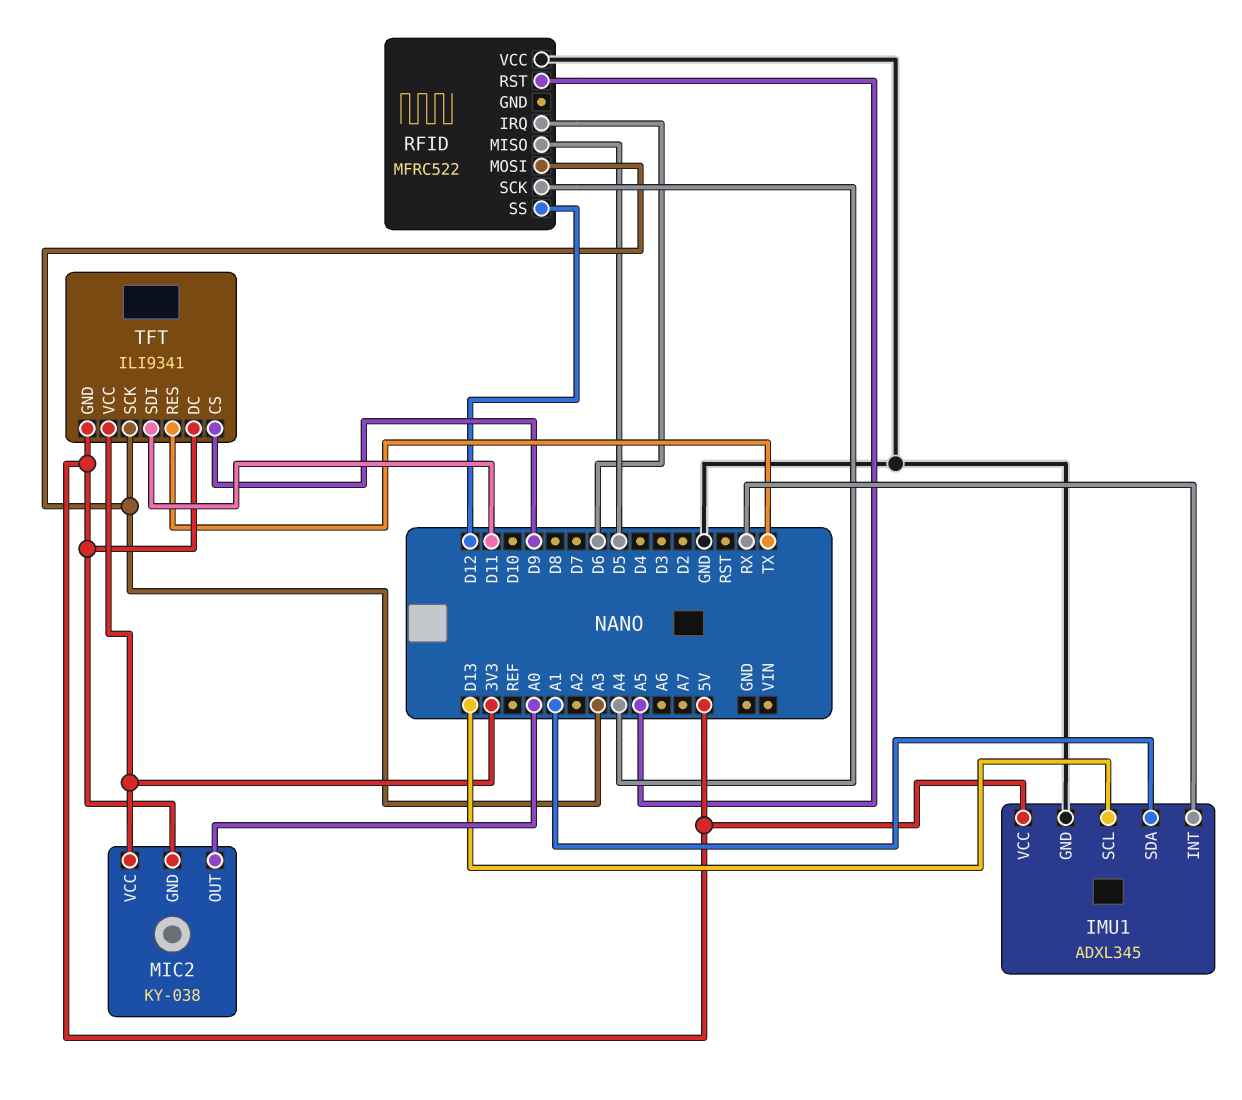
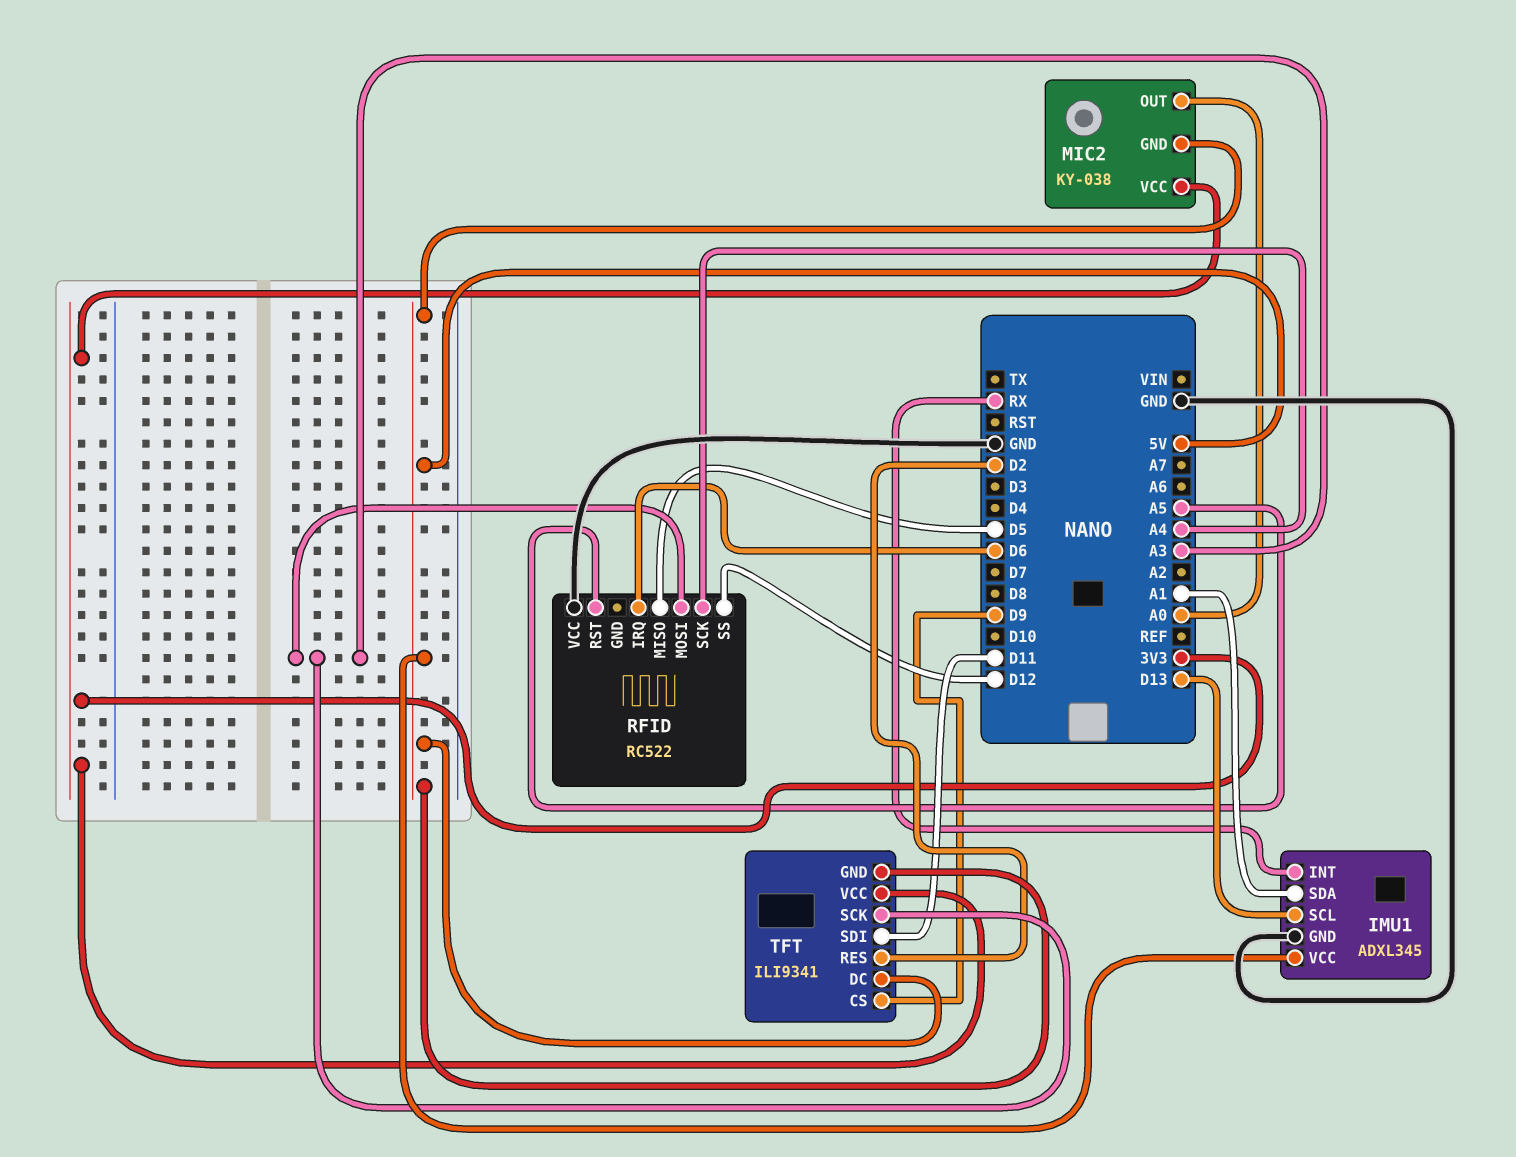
RFID: MFRC522 -> RC522
TFT pin RES: TX -> D2

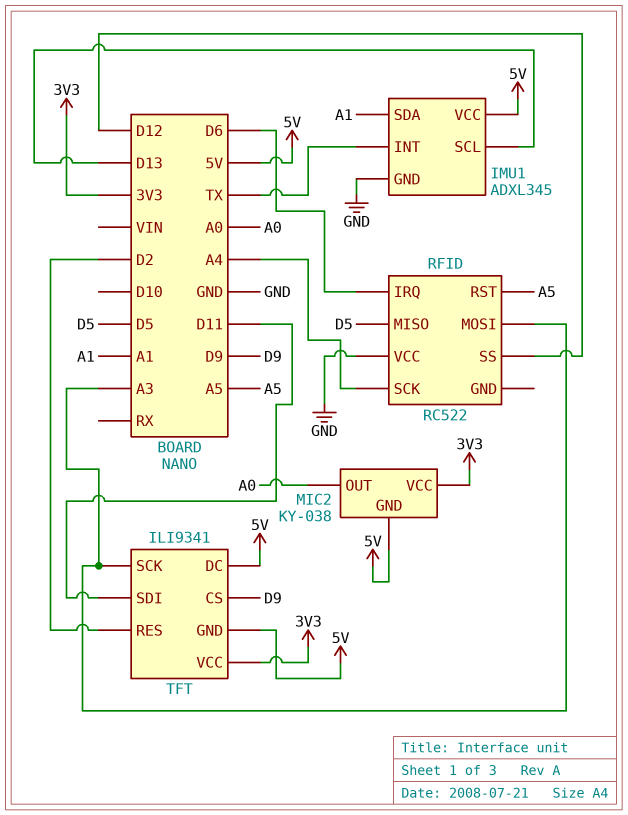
IMU1 pin INT: RX -> TX

